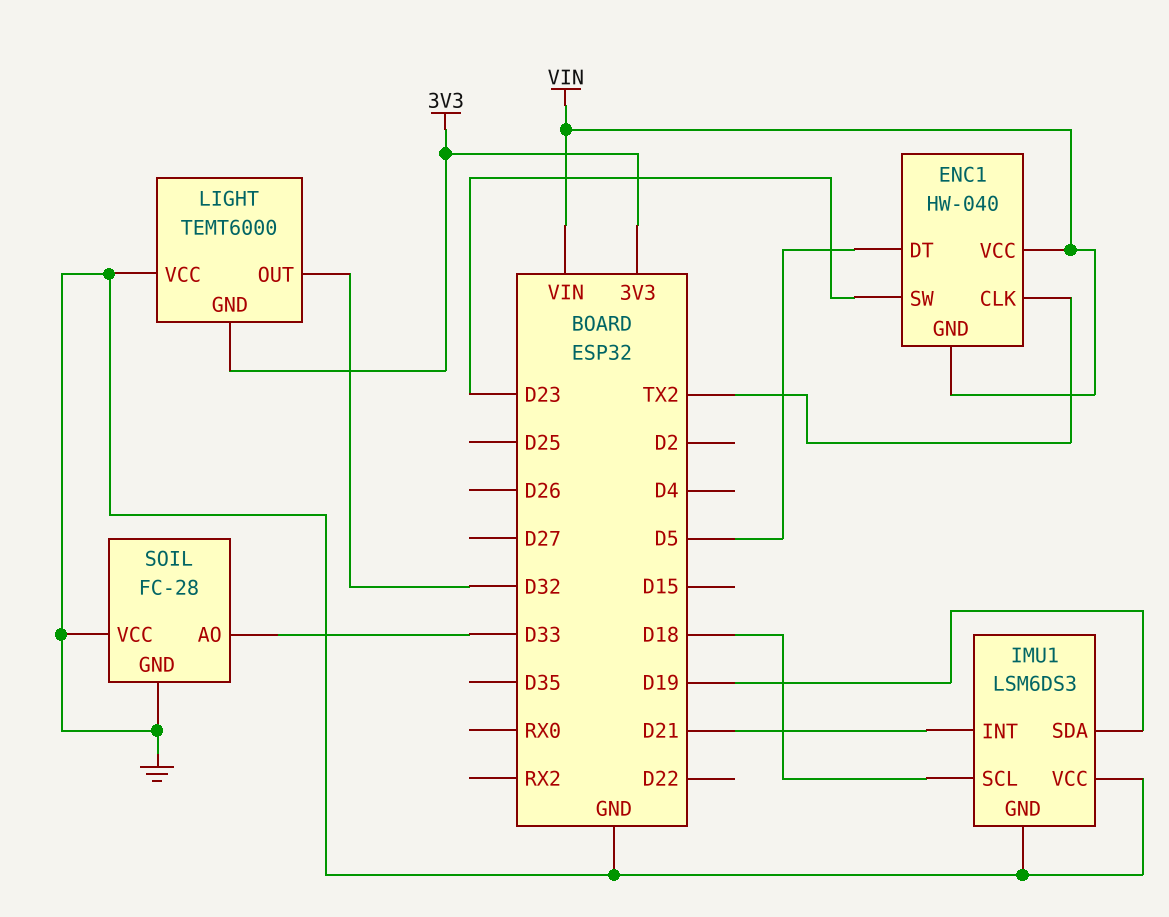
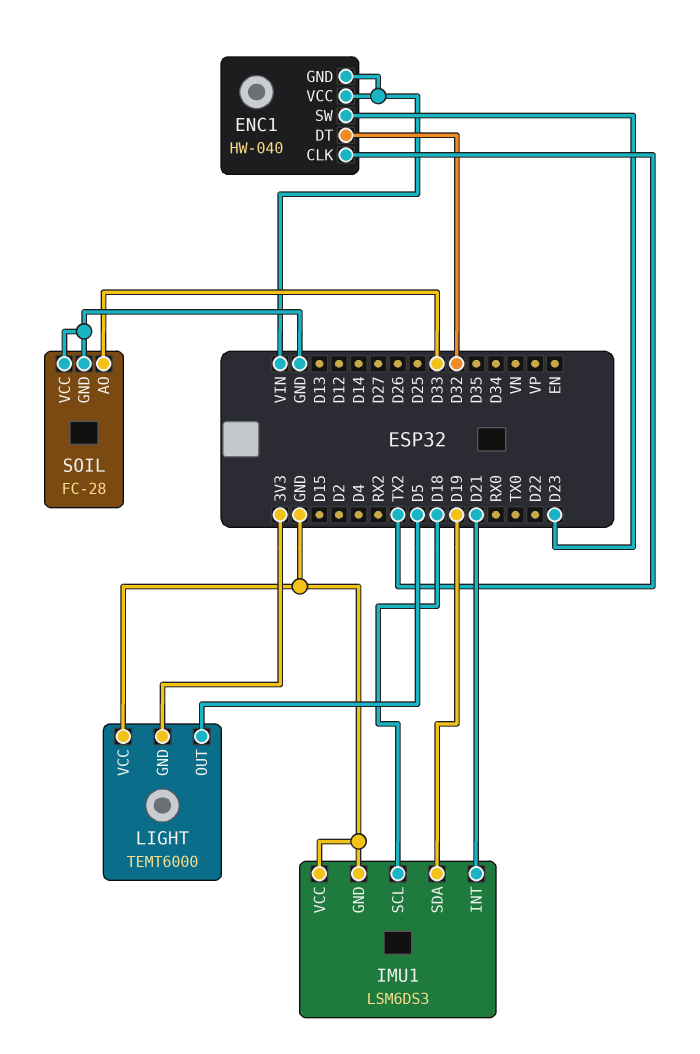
ENC1 pin DT: D5 -> D32
LIGHT pin OUT: D32 -> D5

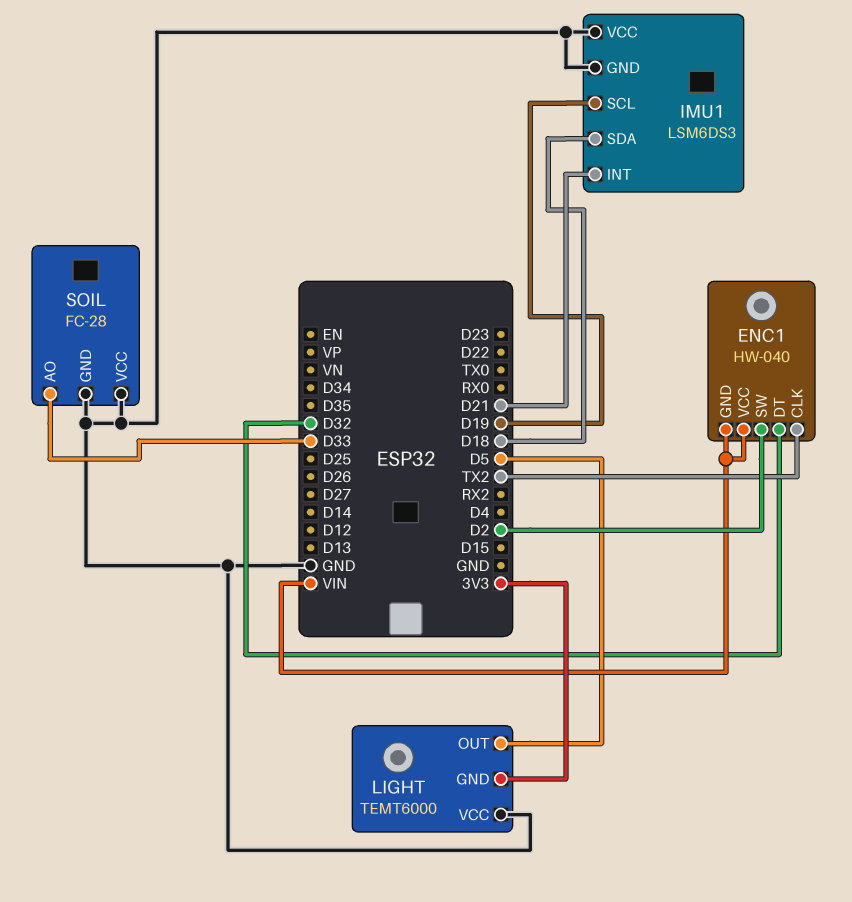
ENC1 pin SW: D23 -> D2
IMU1 pin SCL: D18 -> D19
IMU1 pin SDA: D19 -> D18

